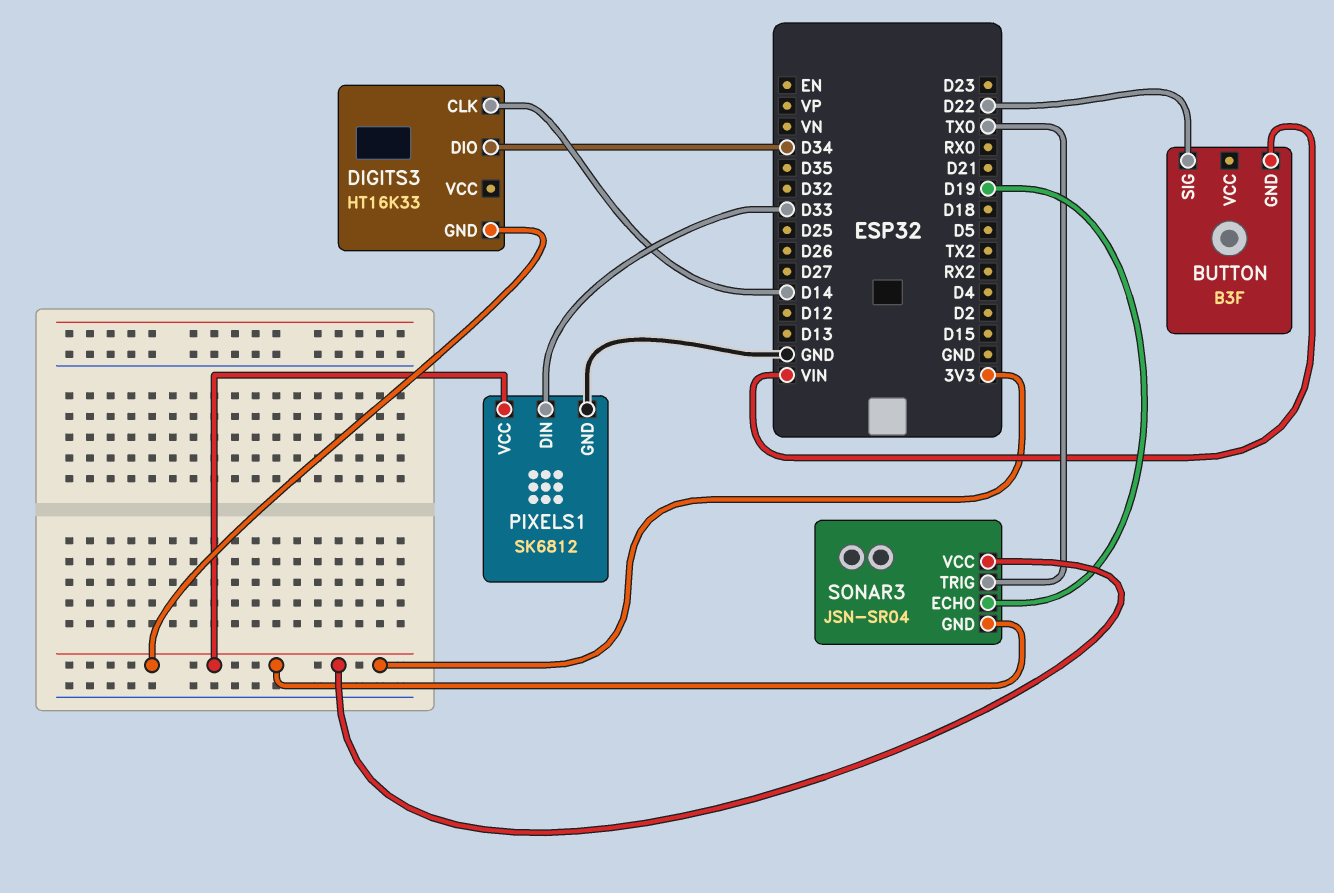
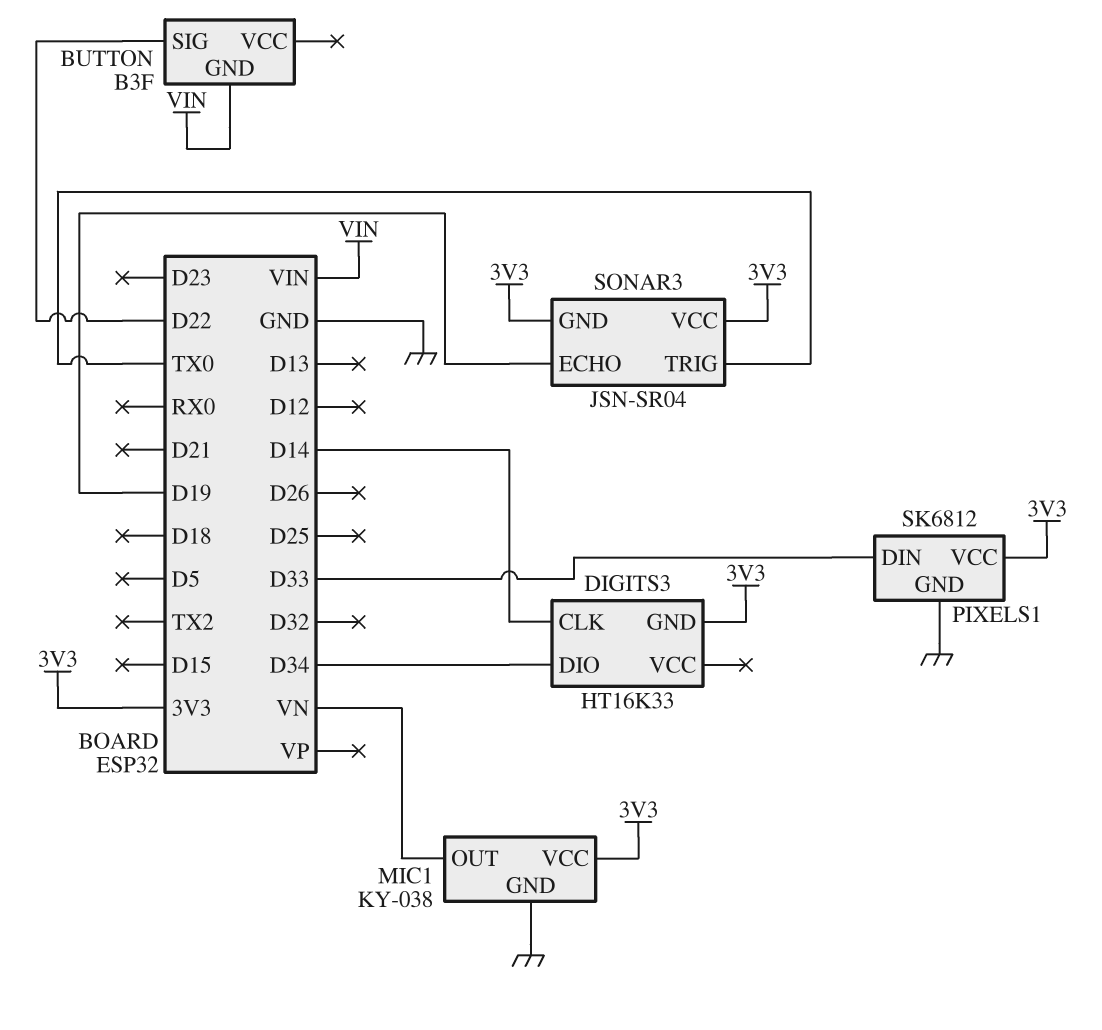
MIC1: none -> KY-038
MIC1 pin GND: none -> GND
MIC1 pin OUT: none -> VN
MIC1 pin VCC: none -> 3V3

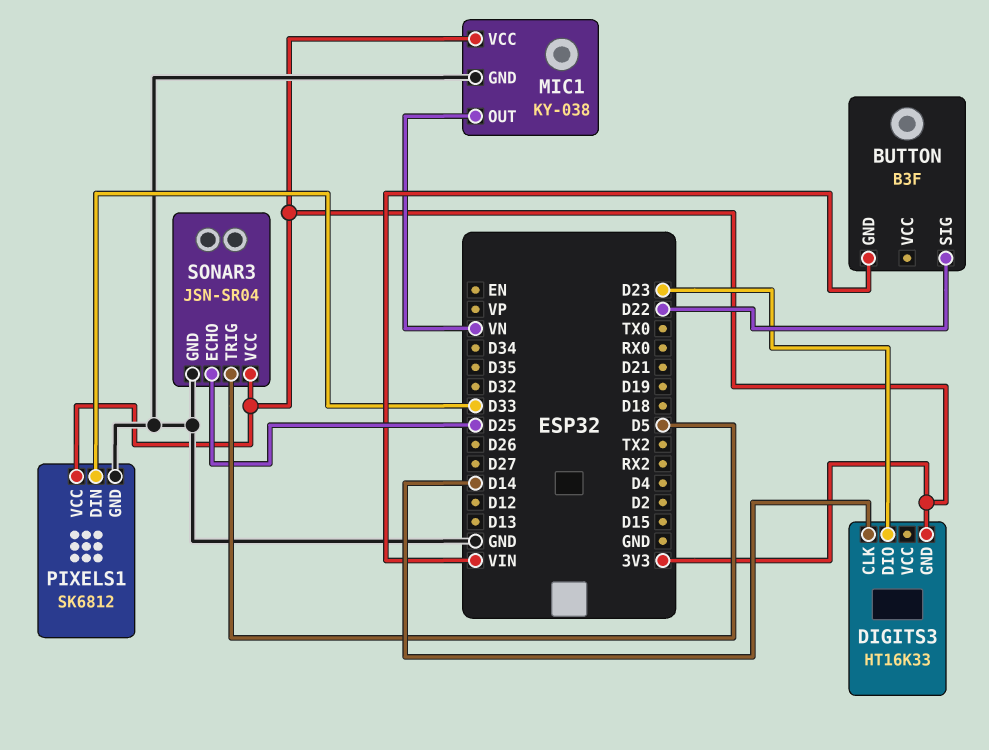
DIGITS3 pin DIO: D34 -> D23
SONAR3 pin ECHO: D19 -> D25
SONAR3 pin GND: 3V3 -> GND
SONAR3 pin TRIG: TX0 -> D5

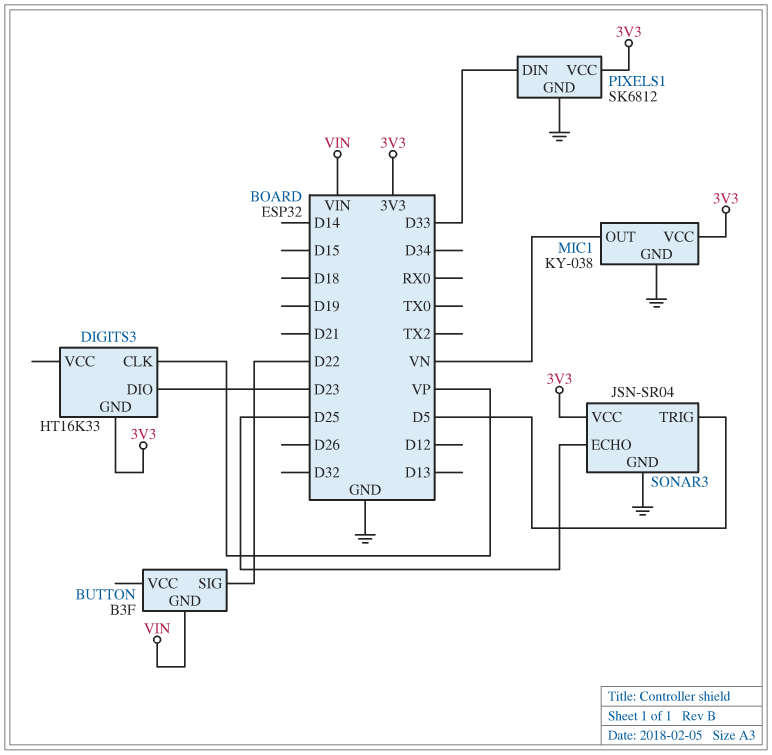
DIGITS3 pin CLK: D14 -> VP

